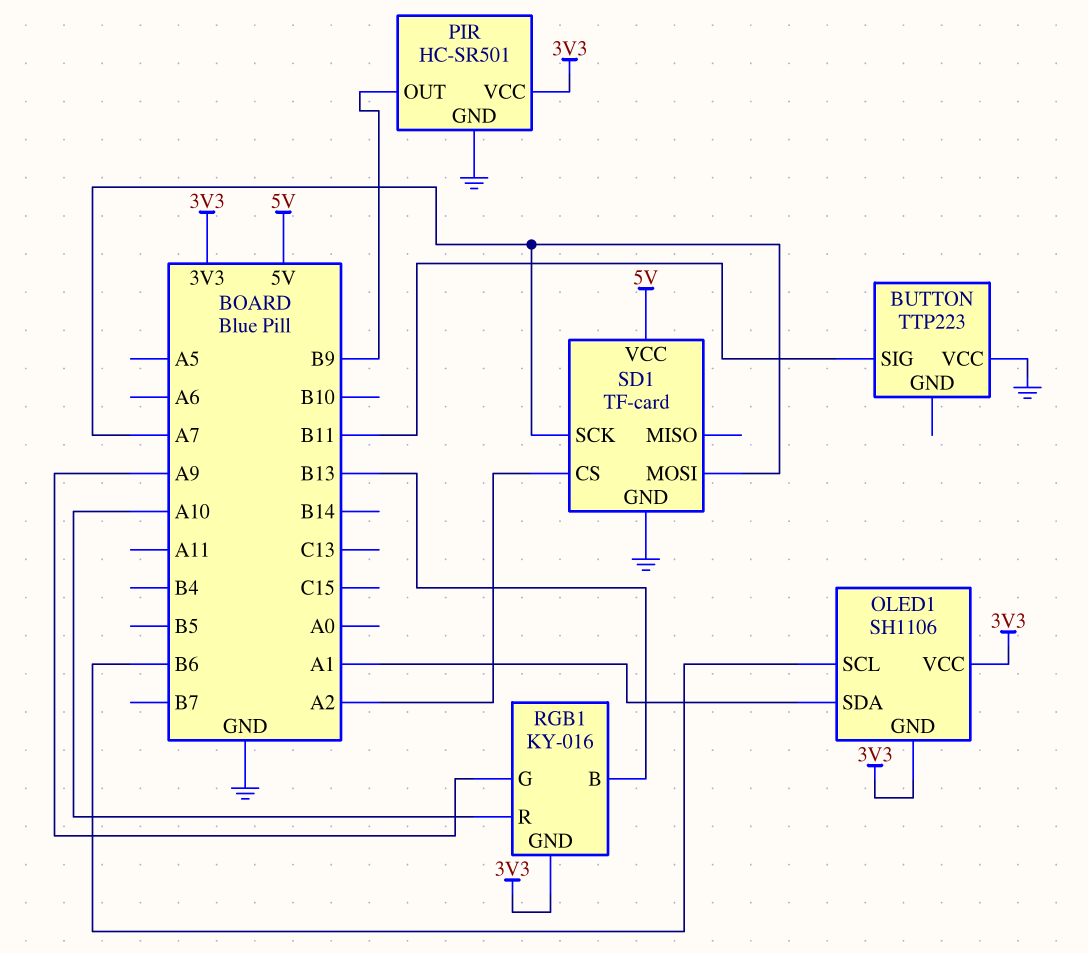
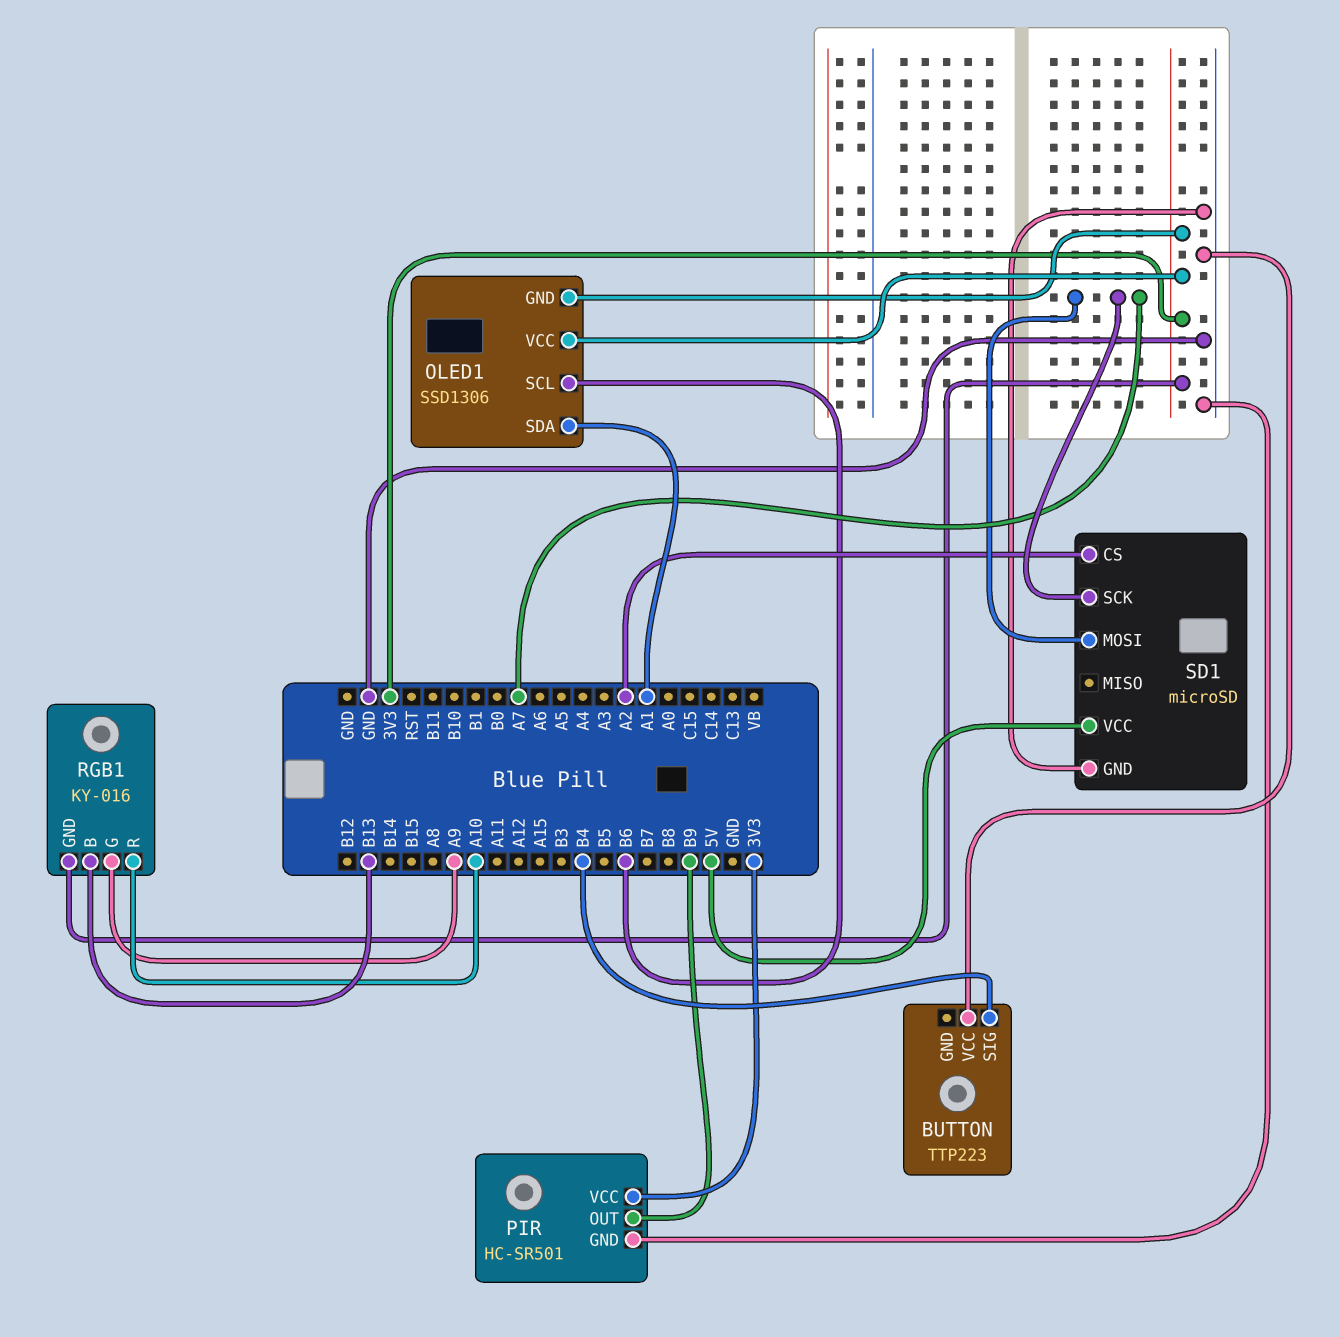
BUTTON pin SIG: B11 -> B4
OLED1: SH1106 -> SSD1306
SD1: TF-card -> microSD

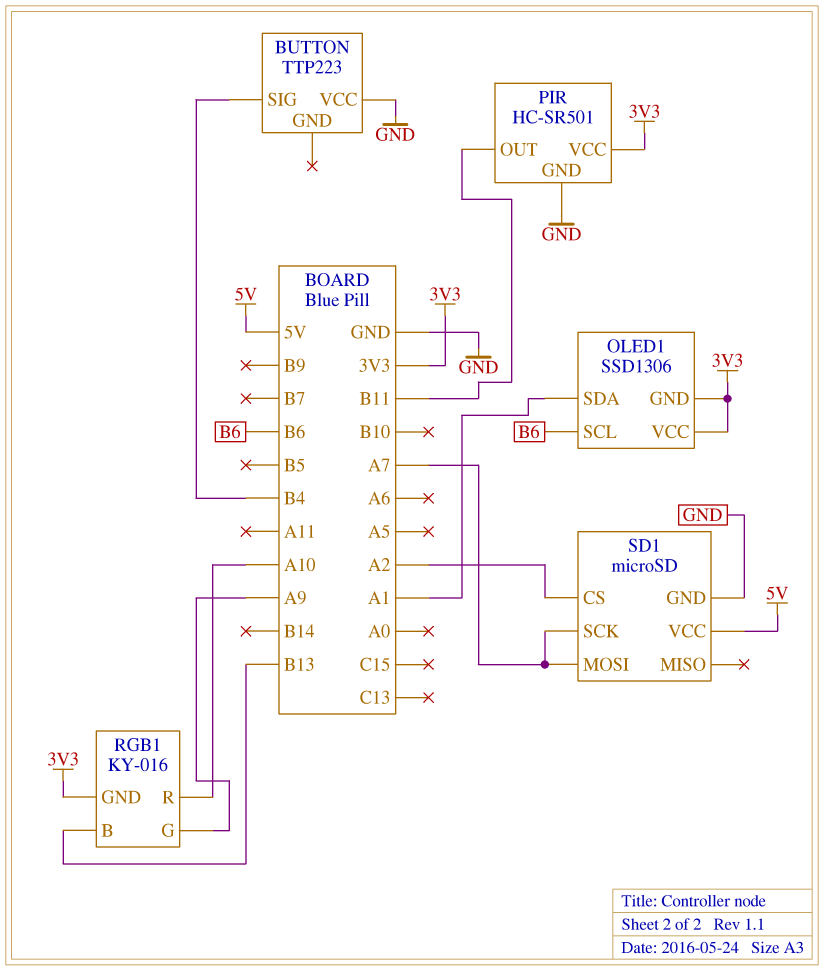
PIR pin OUT: B9 -> B11

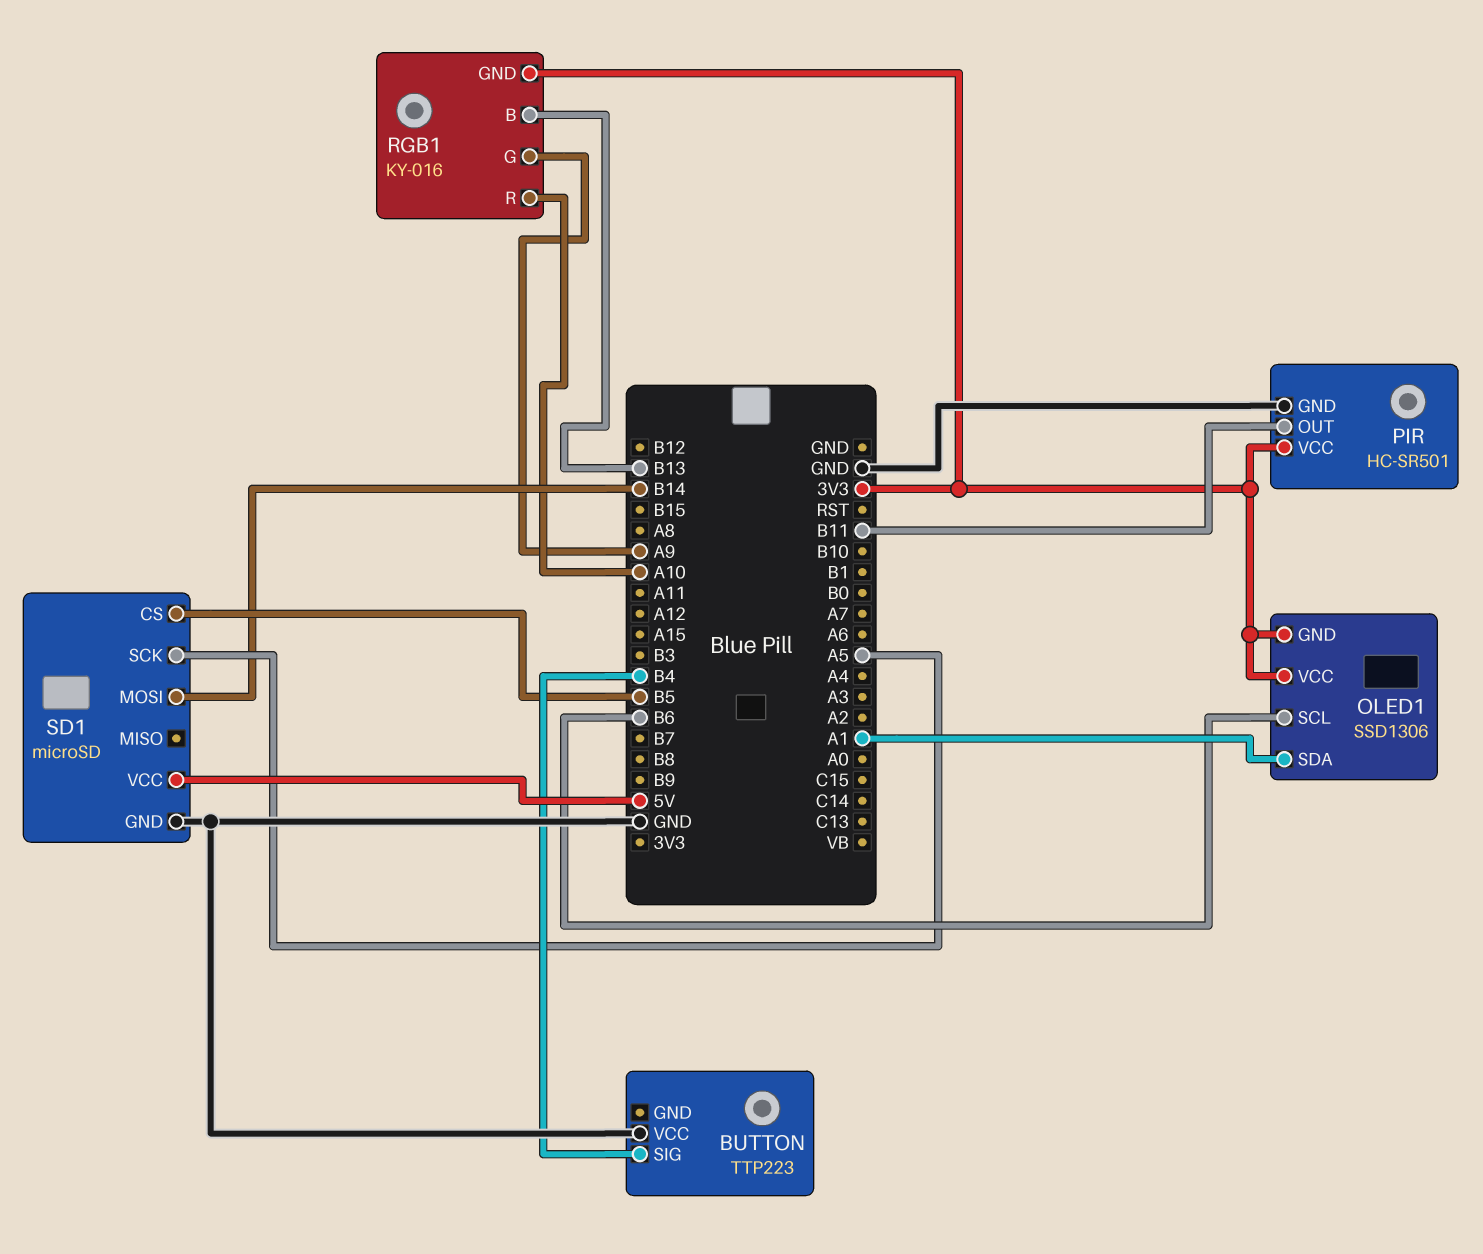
SD1 pin CS: A2 -> B5
SD1 pin MOSI: A7 -> B14
SD1 pin SCK: A7 -> A5

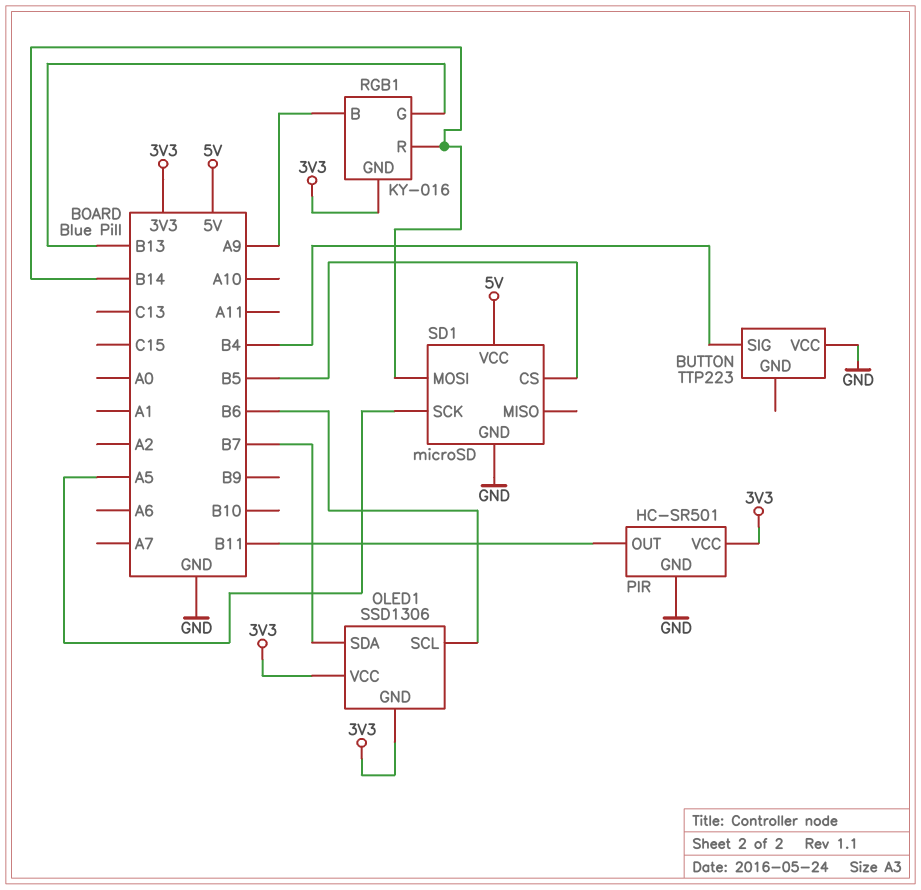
OLED1 pin SDA: A1 -> B7
RGB1 pin B: B13 -> A9
RGB1 pin G: A9 -> B13
RGB1 pin R: A10 -> B14

